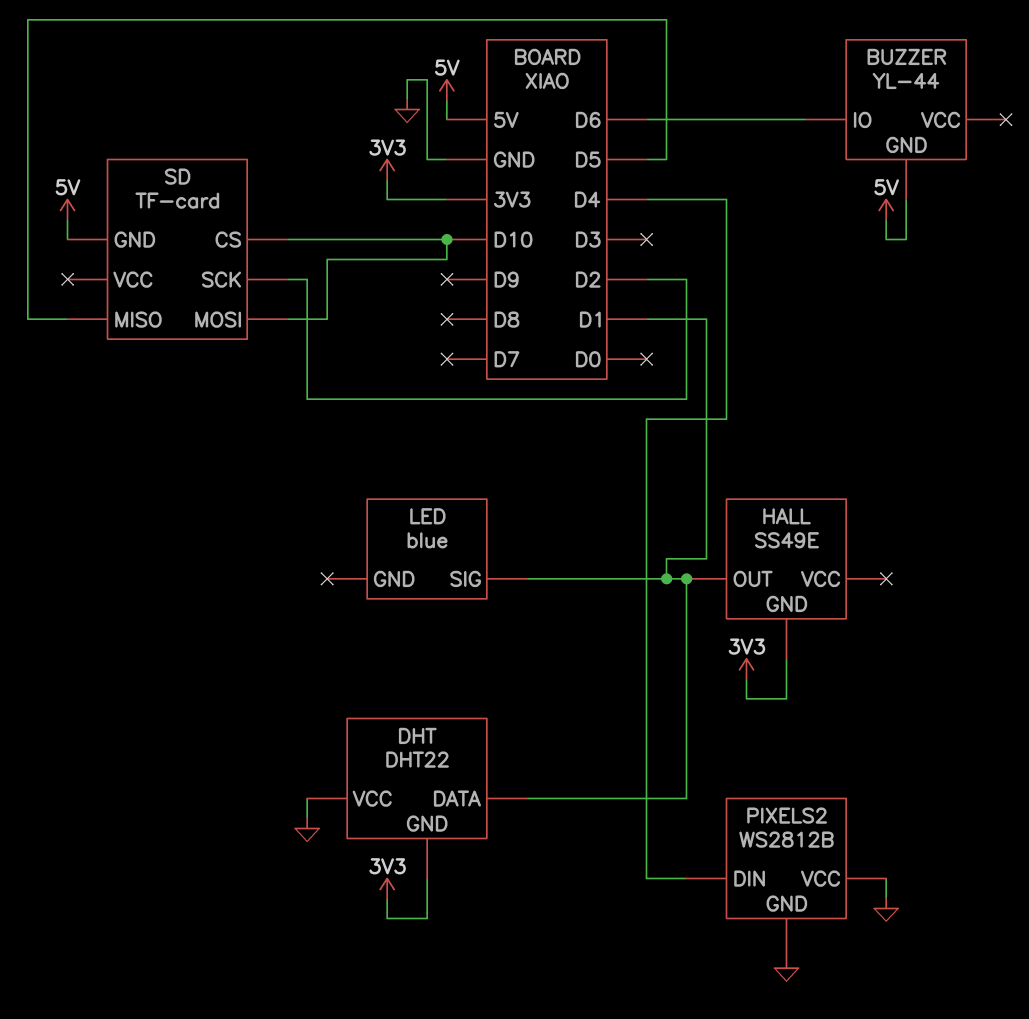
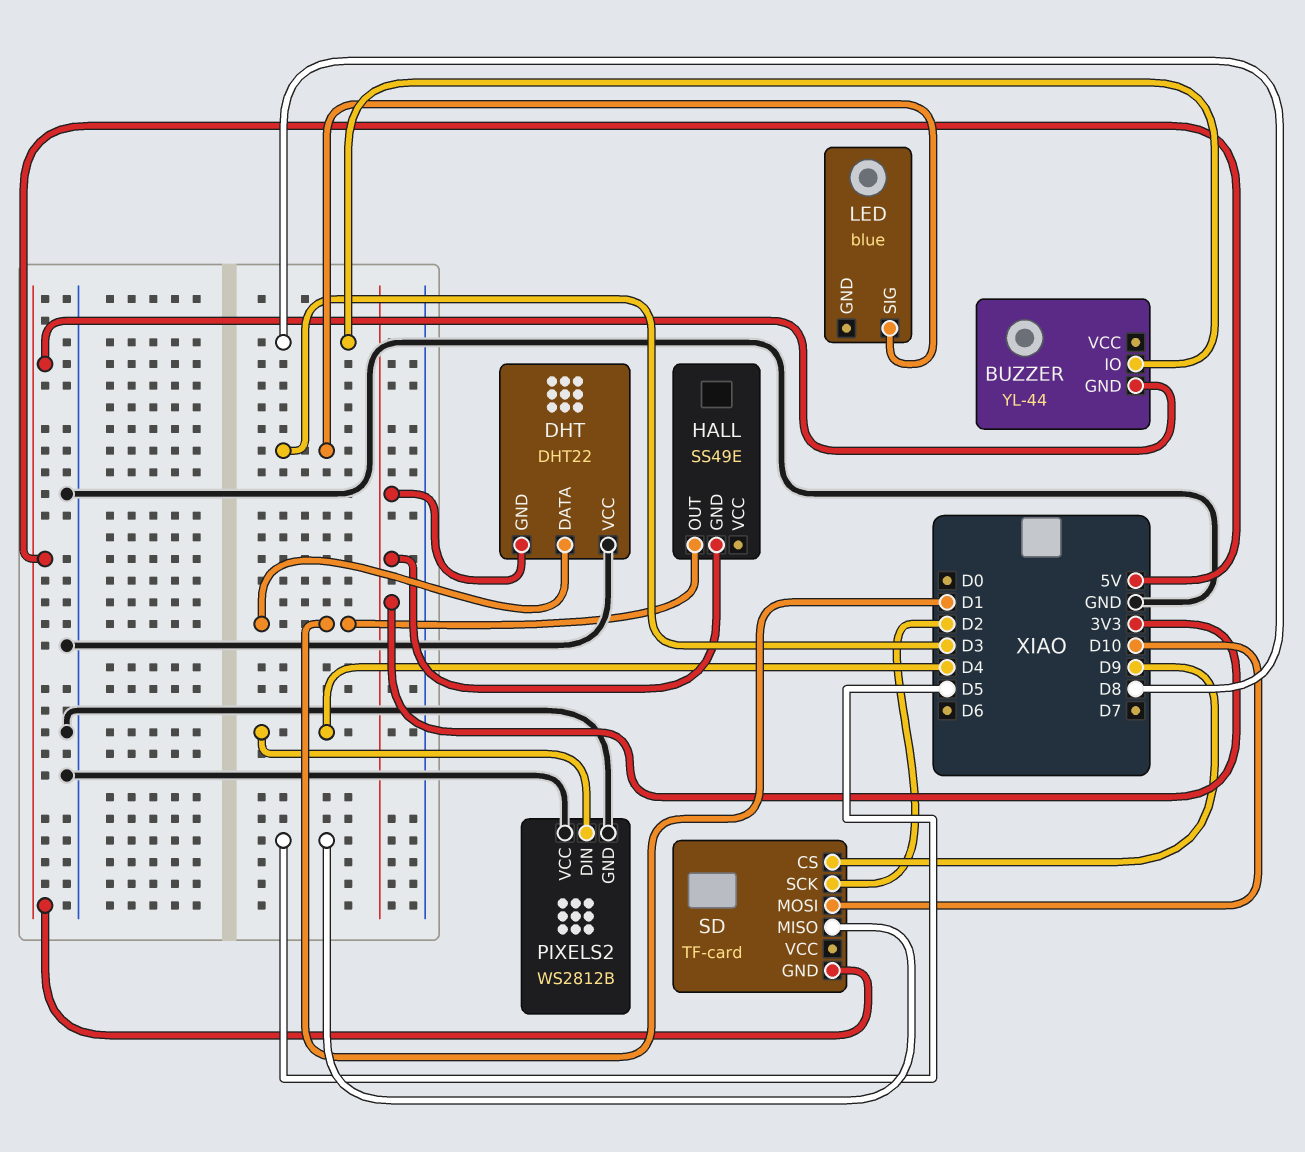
BUZZER pin IO: D6 -> D8
LED pin SIG: D1 -> D3
SD pin CS: D10 -> D9

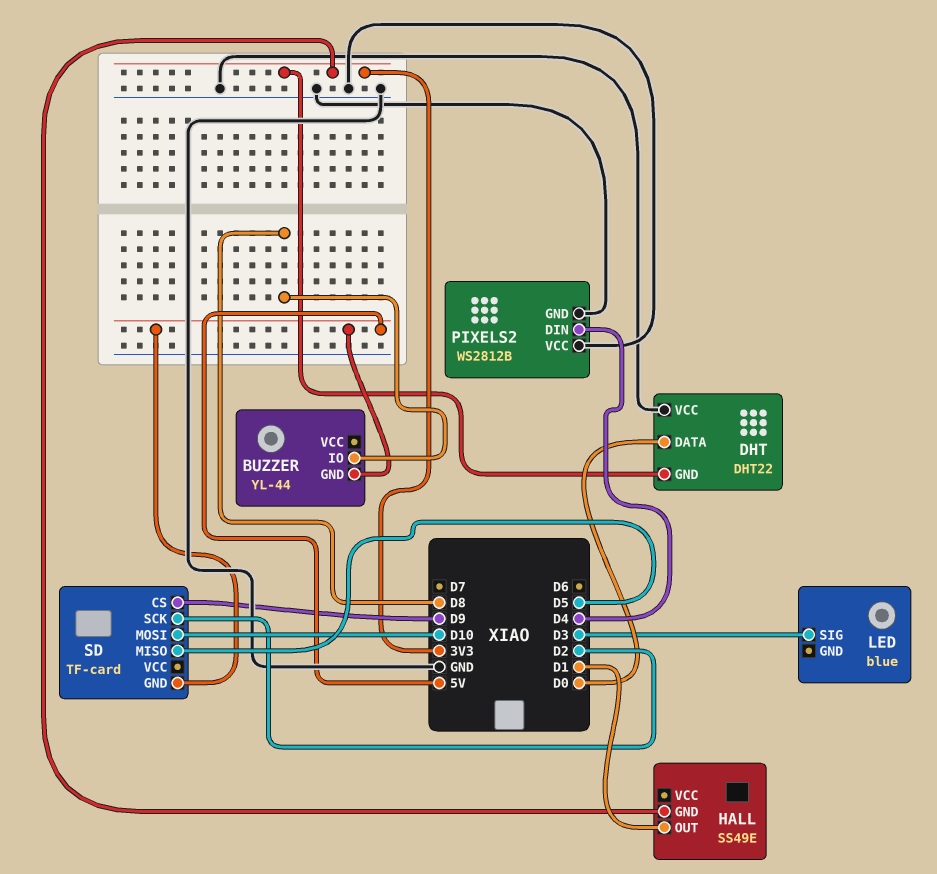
DHT pin DATA: D1 -> D0

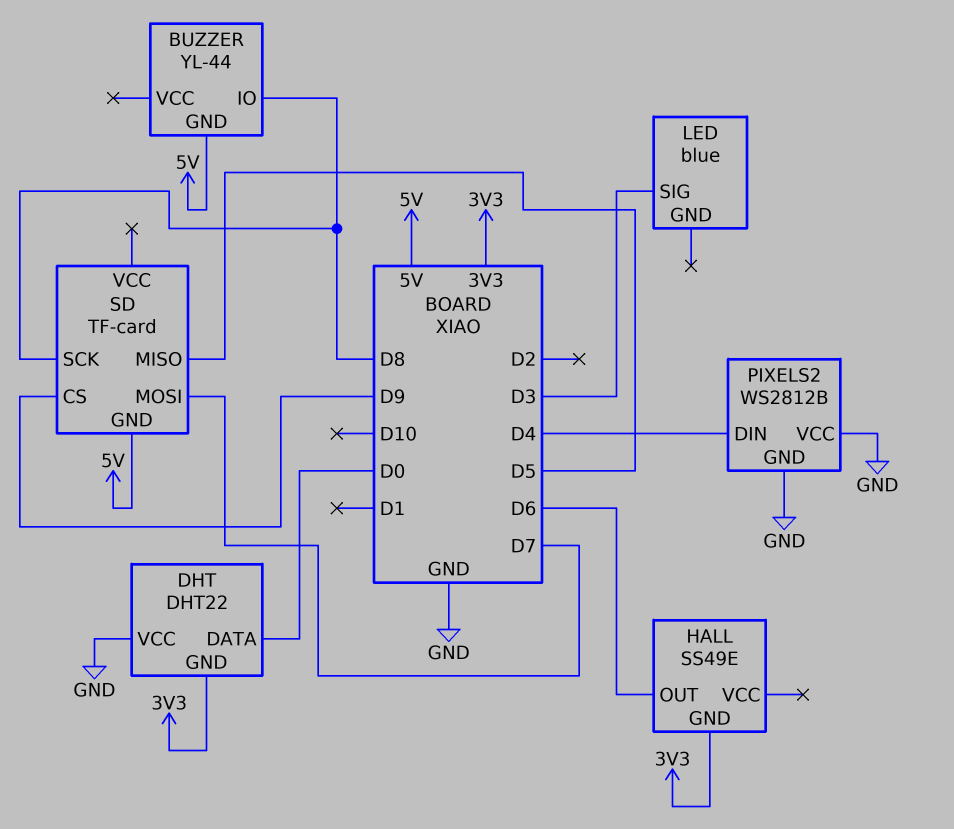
HALL pin OUT: D1 -> D6
SD pin MOSI: D10 -> D7
SD pin SCK: D2 -> D8

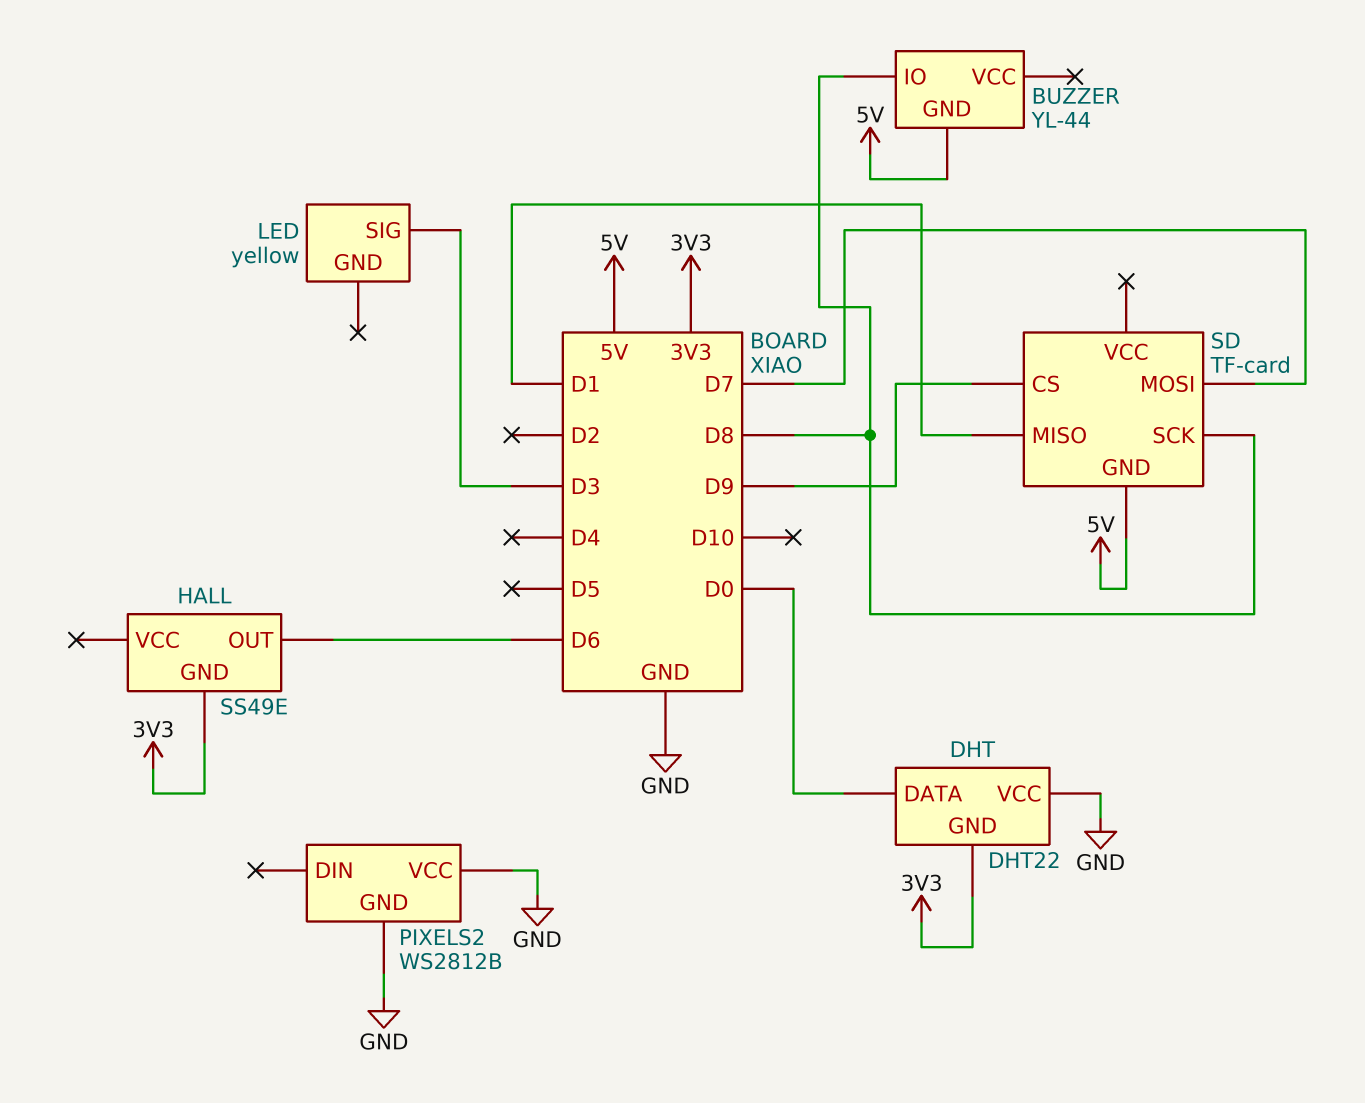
LED: blue -> yellow
PIXELS2 pin DIN: D4 -> none
SD pin MISO: D5 -> D1

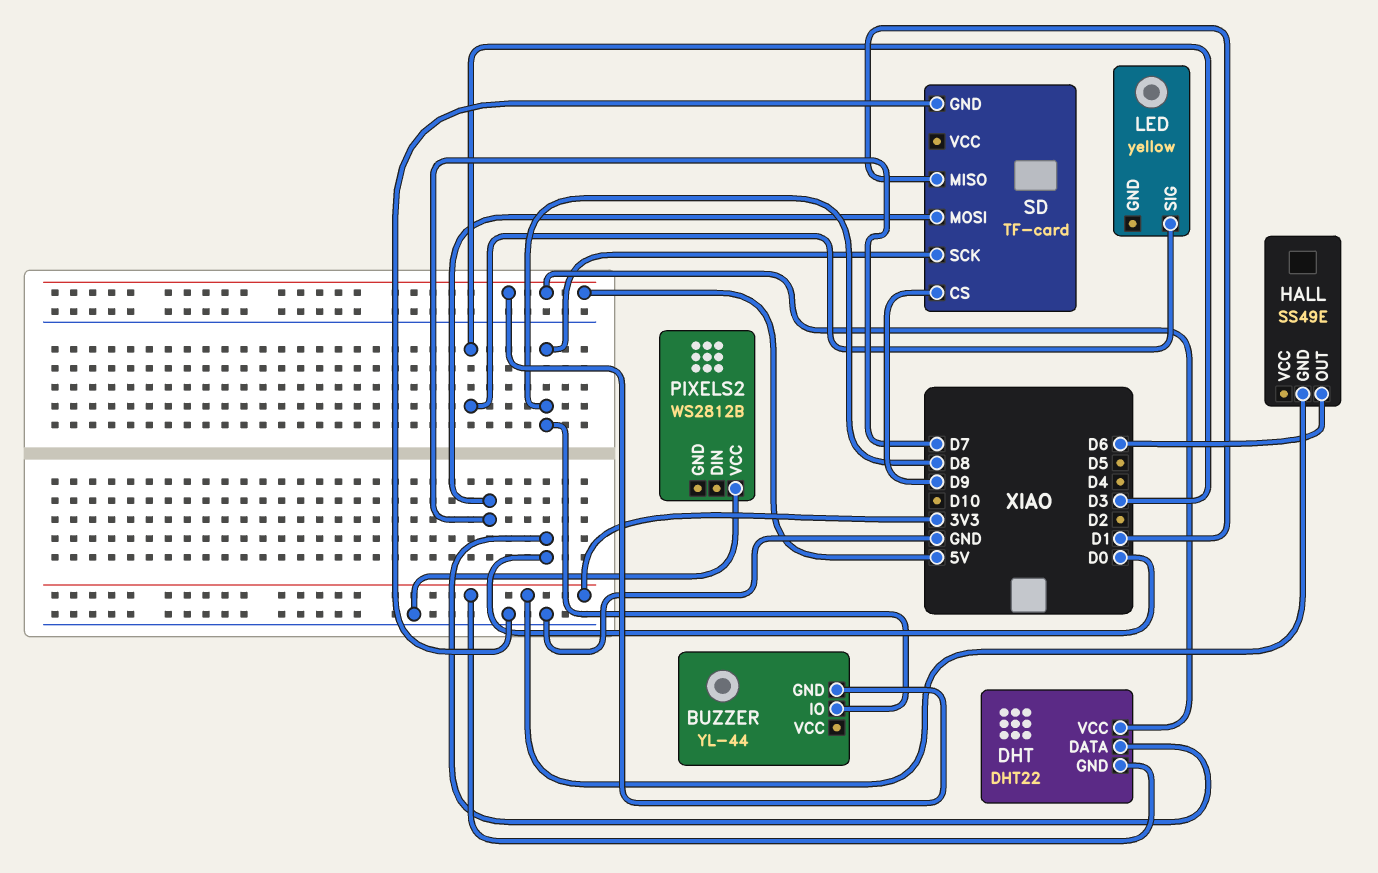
DHT pin VCC: GND -> 5V
PIXELS2 pin GND: GND -> none
SD pin GND: 5V -> GND

